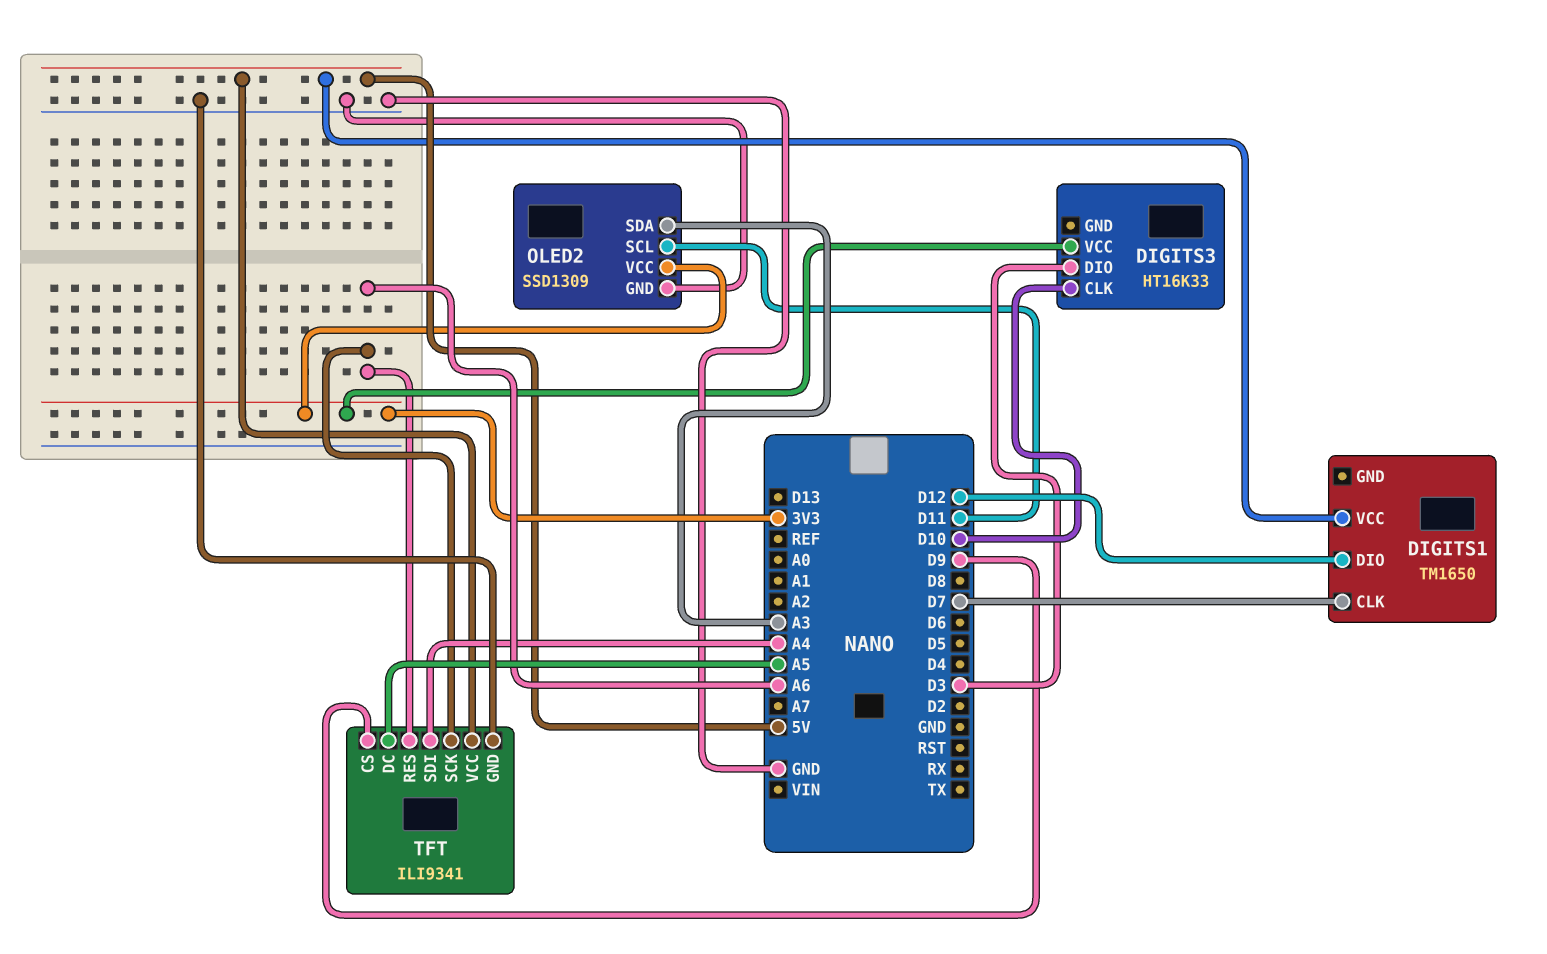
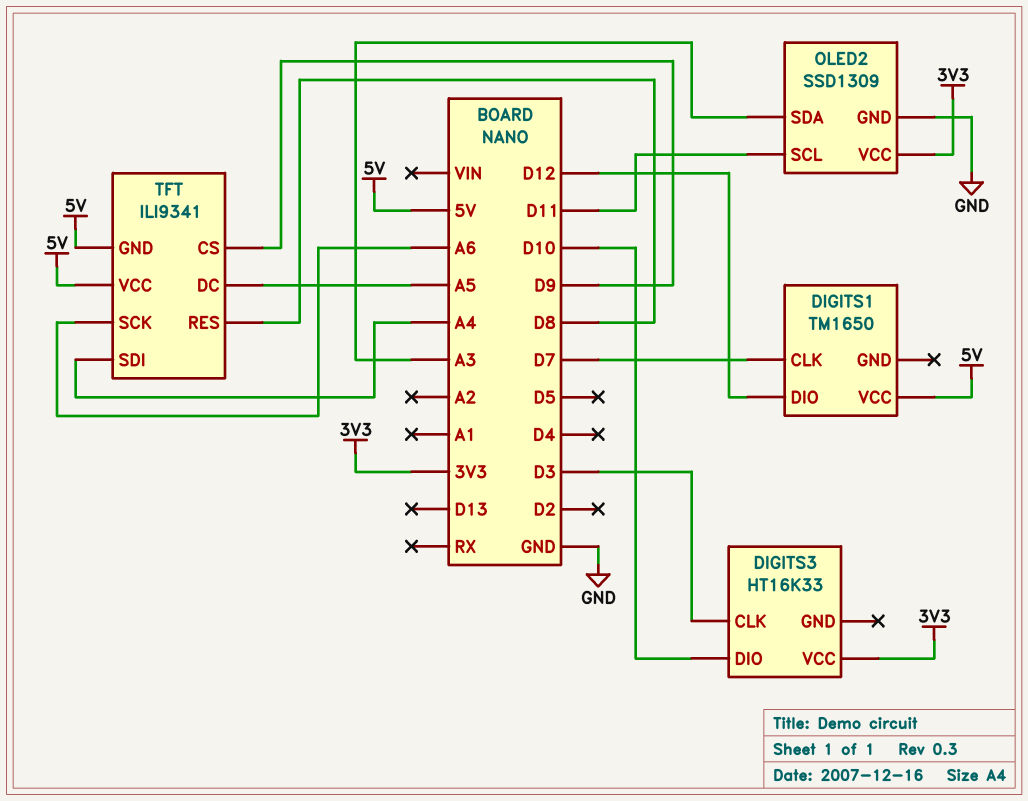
DIGITS3 pin CLK: D10 -> D3
DIGITS3 pin DIO: D3 -> D10
TFT pin GND: GND -> 5V
TFT pin RES: A6 -> D8

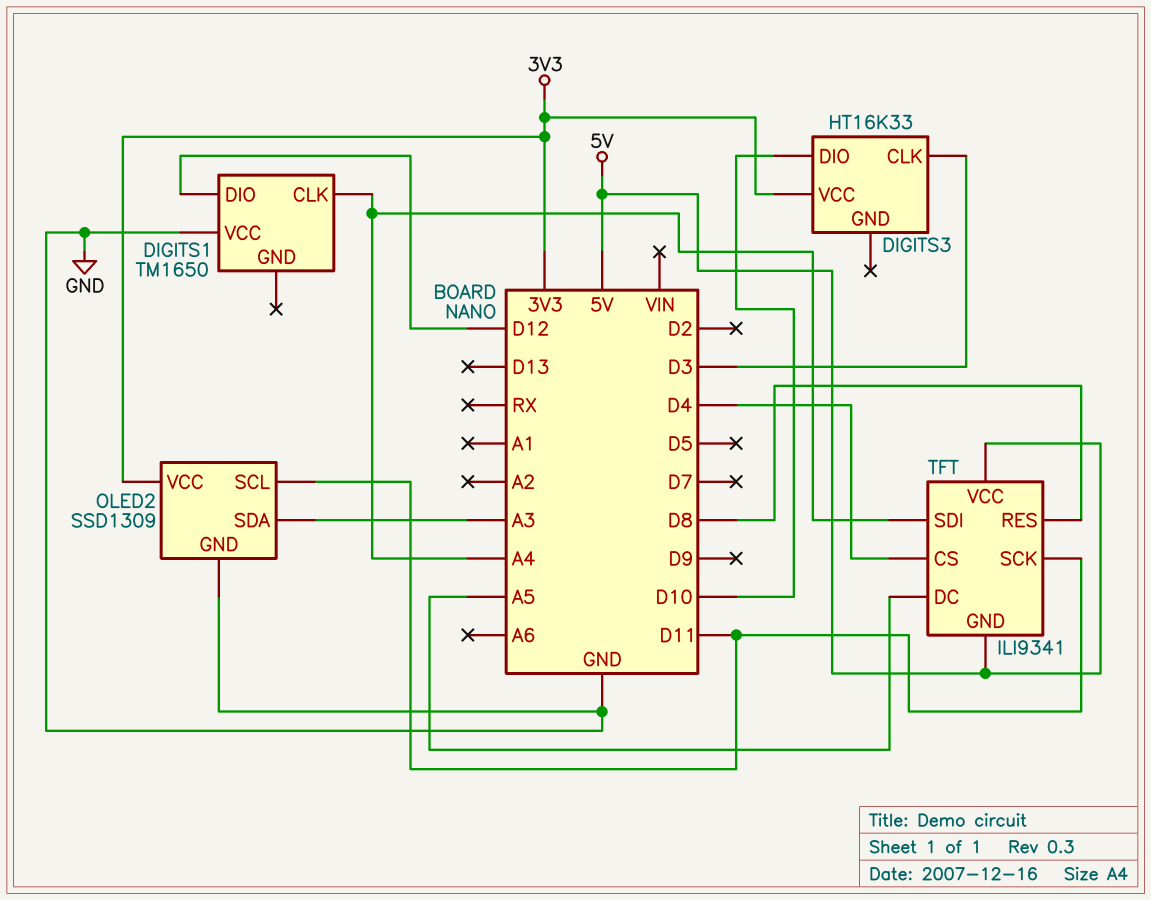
DIGITS1 pin CLK: D7 -> A4
DIGITS1 pin VCC: 5V -> GND
TFT pin CS: D9 -> D4
TFT pin SCK: A6 -> D11

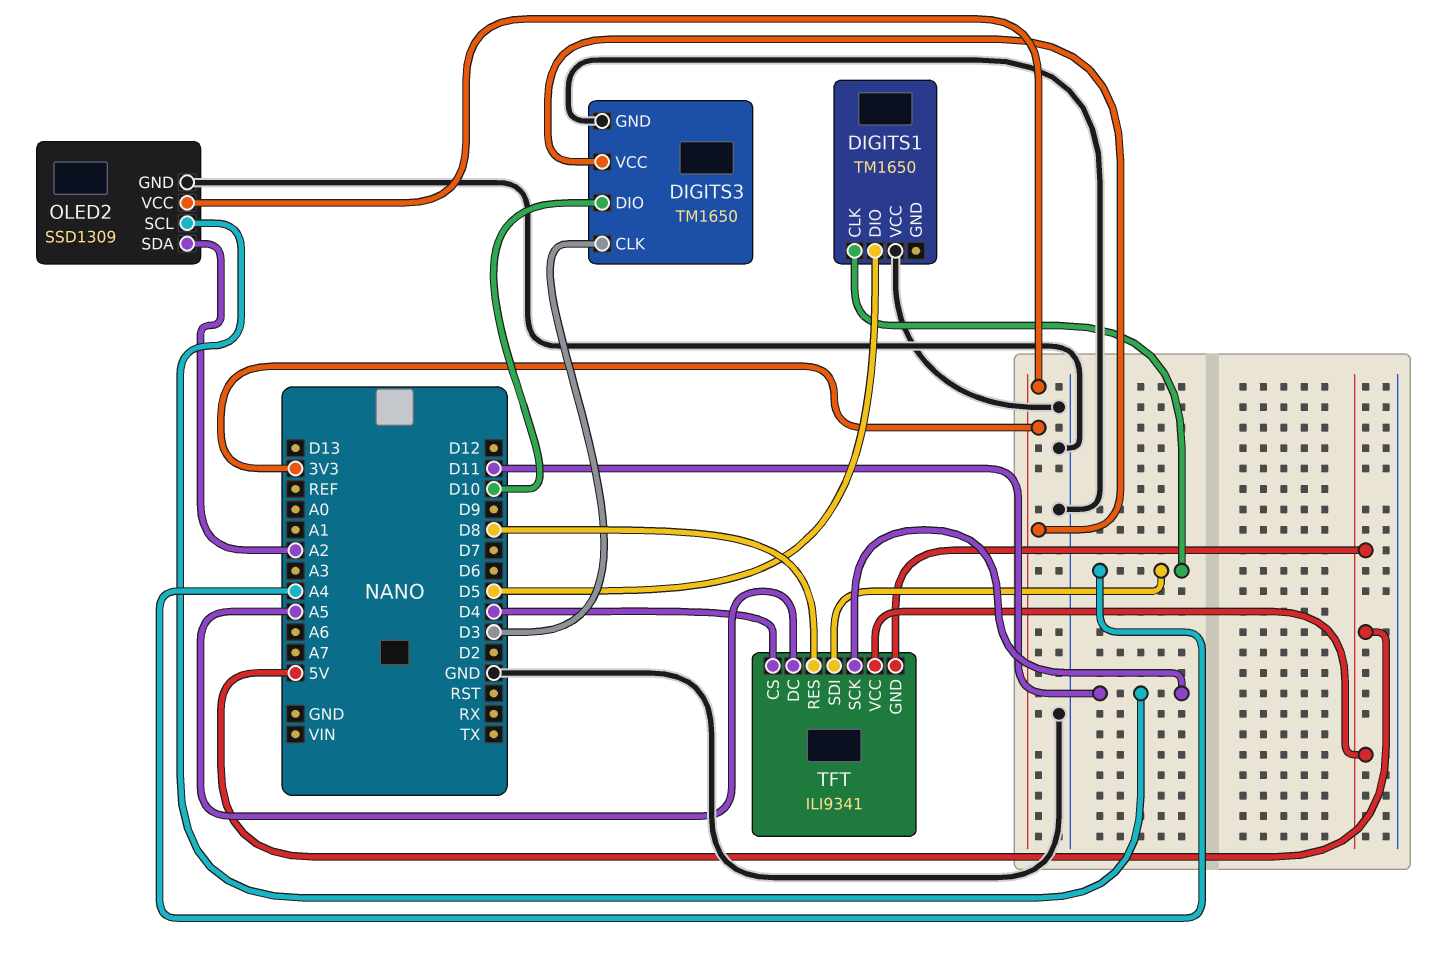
DIGITS1 pin DIO: D12 -> D5
DIGITS3: HT16K33 -> TM1650
DIGITS3 pin GND: none -> GND
OLED2 pin SDA: A3 -> A2

